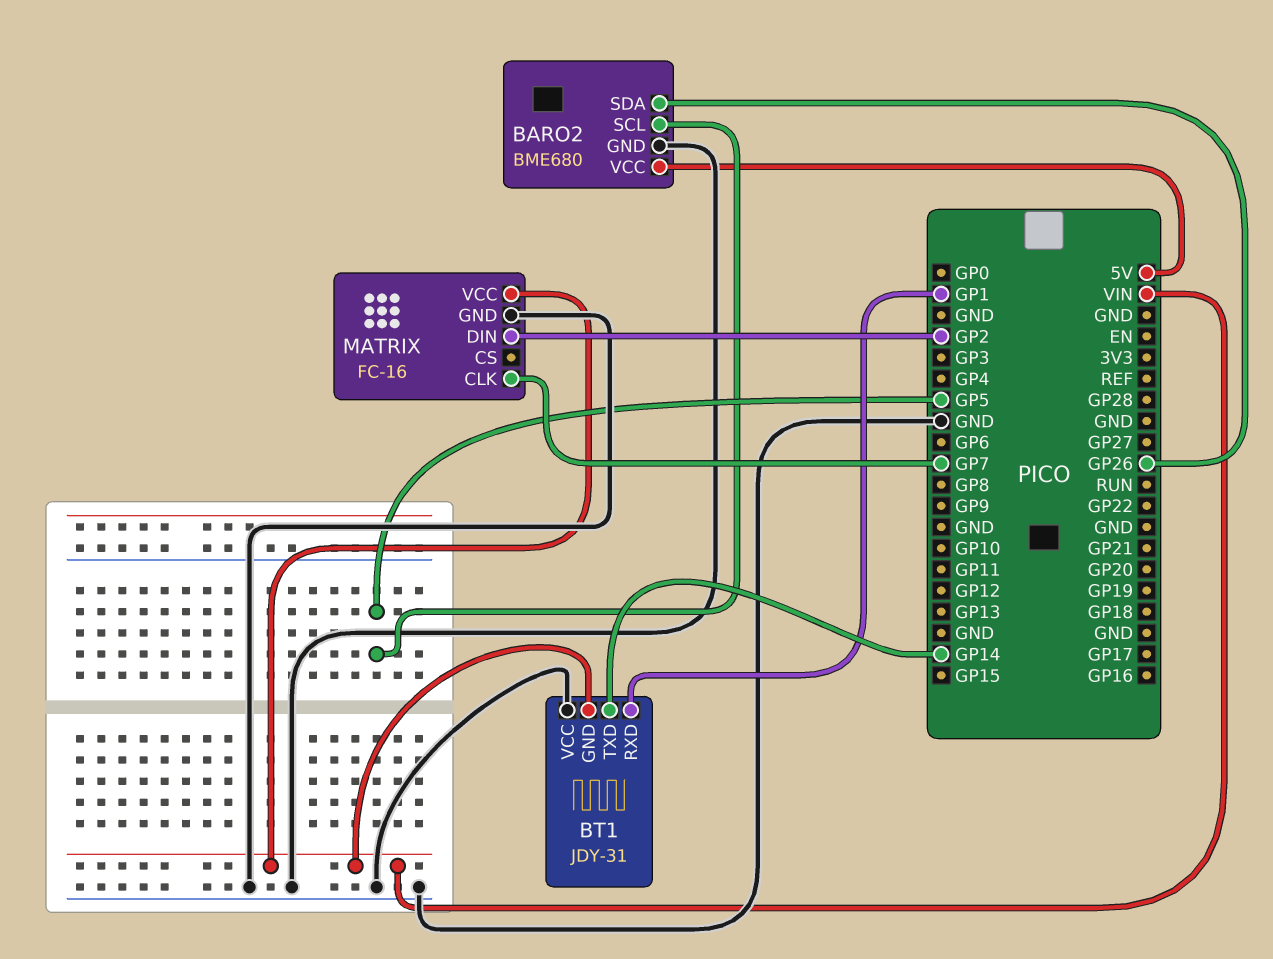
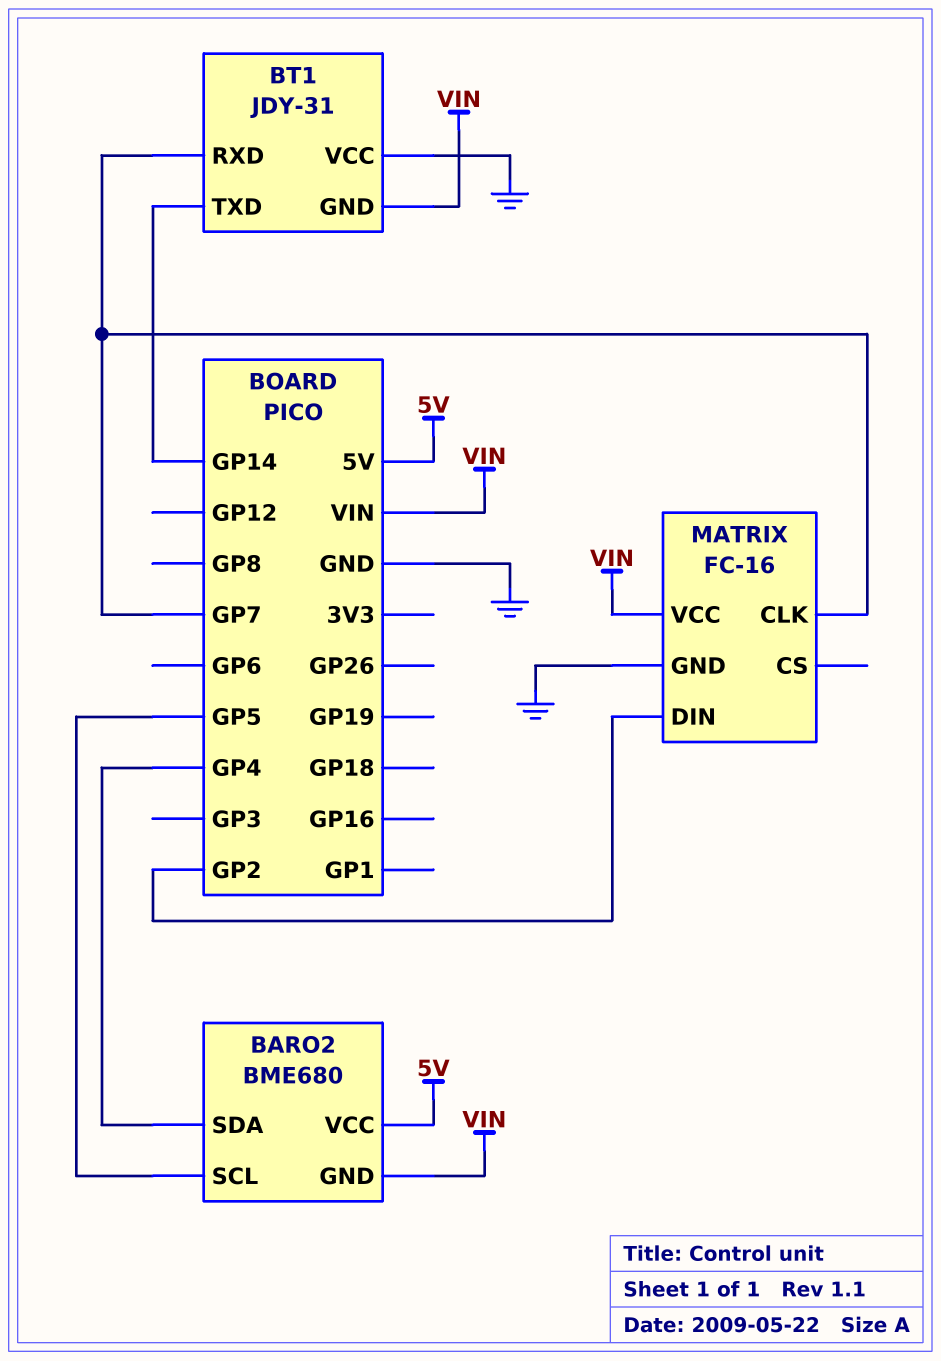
BARO2 pin GND: GND -> VIN
BARO2 pin SDA: GP26 -> GP4
BT1 pin RXD: GP1 -> GP7

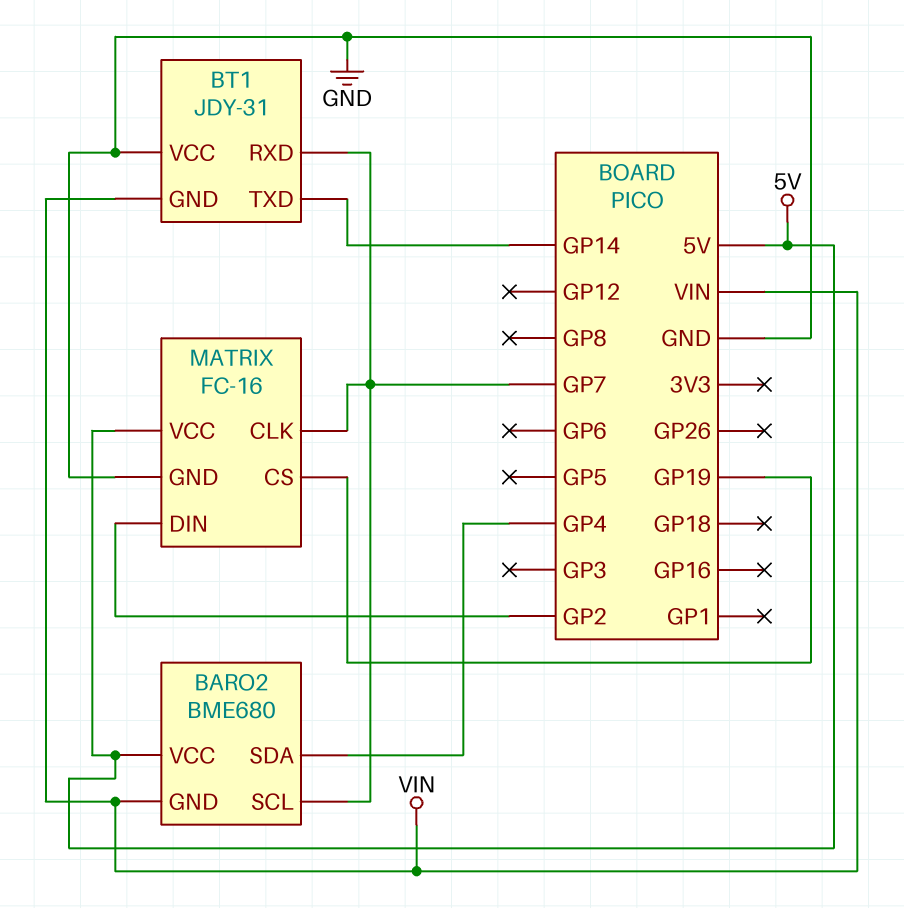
BARO2 pin SCL: GP5 -> GP7
MATRIX pin CS: none -> GP19
MATRIX pin VCC: VIN -> 5V

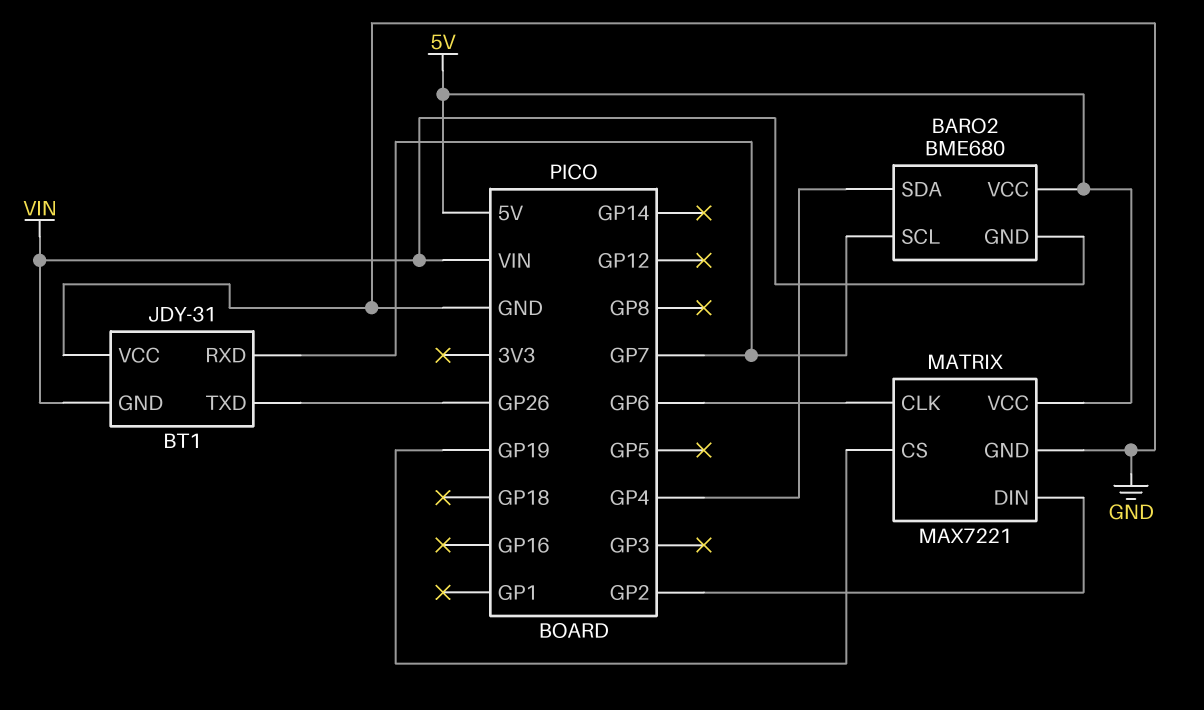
BT1 pin TXD: GP14 -> GP26
MATRIX: FC-16 -> MAX7221
MATRIX pin CLK: GP7 -> GP6

